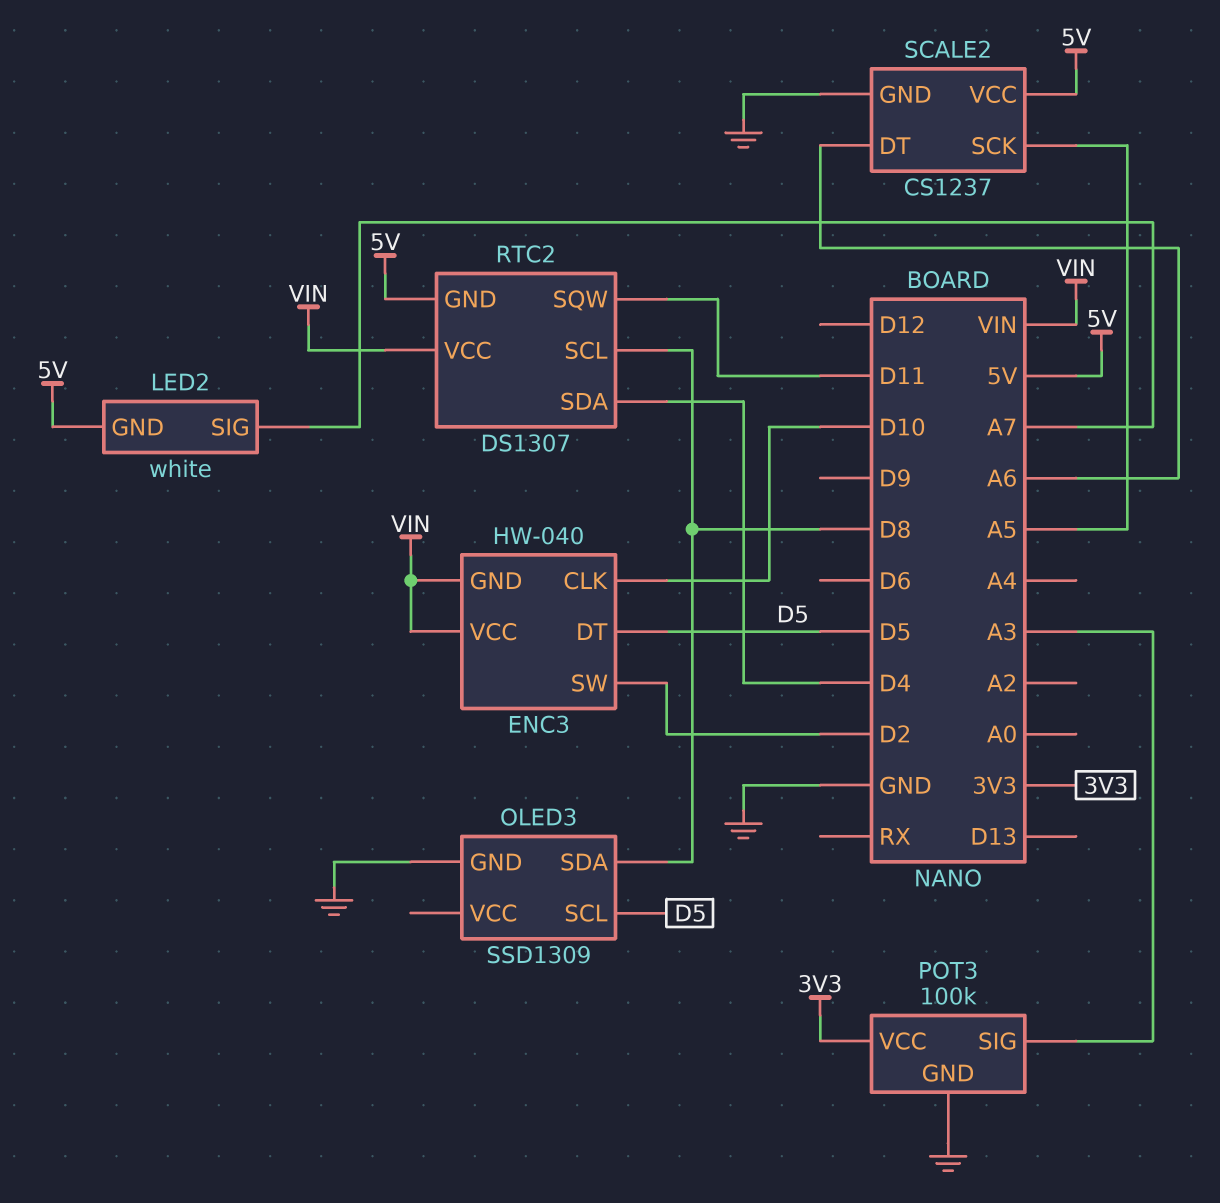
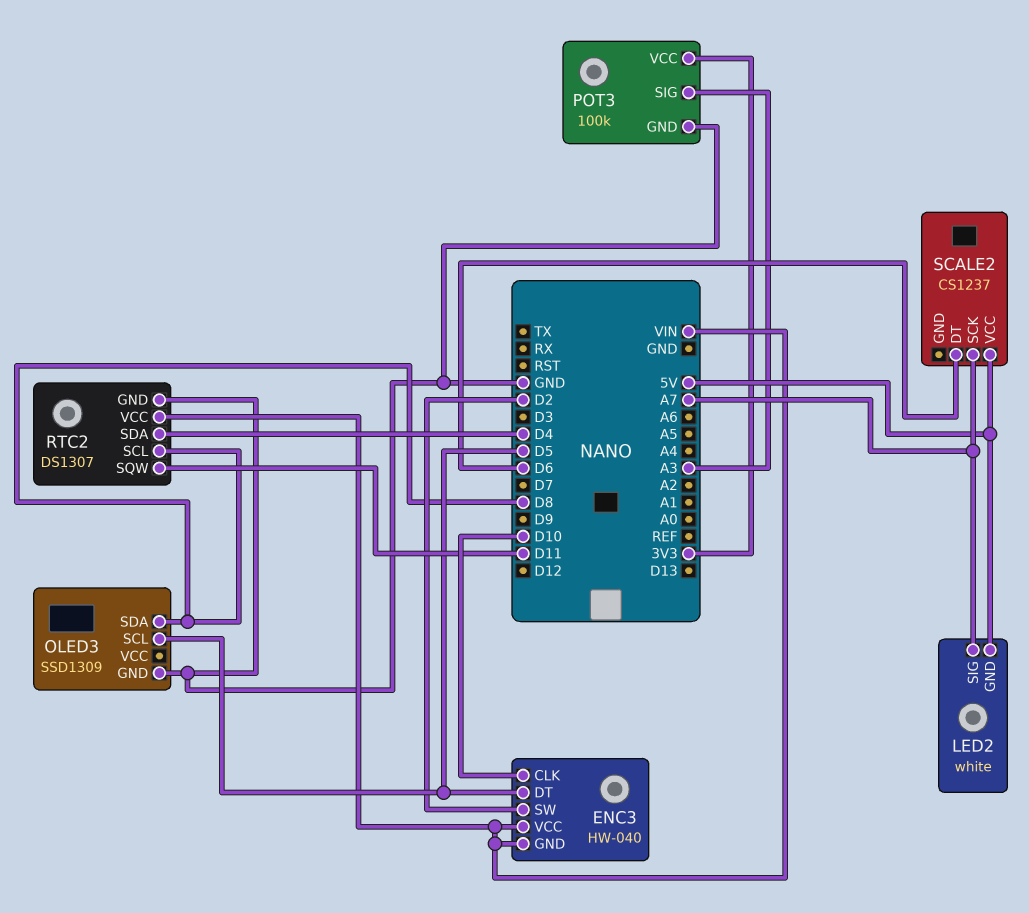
RTC2 pin GND: 5V -> GND
SCALE2 pin DT: A6 -> D6
SCALE2 pin GND: GND -> none
SCALE2 pin SCK: A5 -> A7

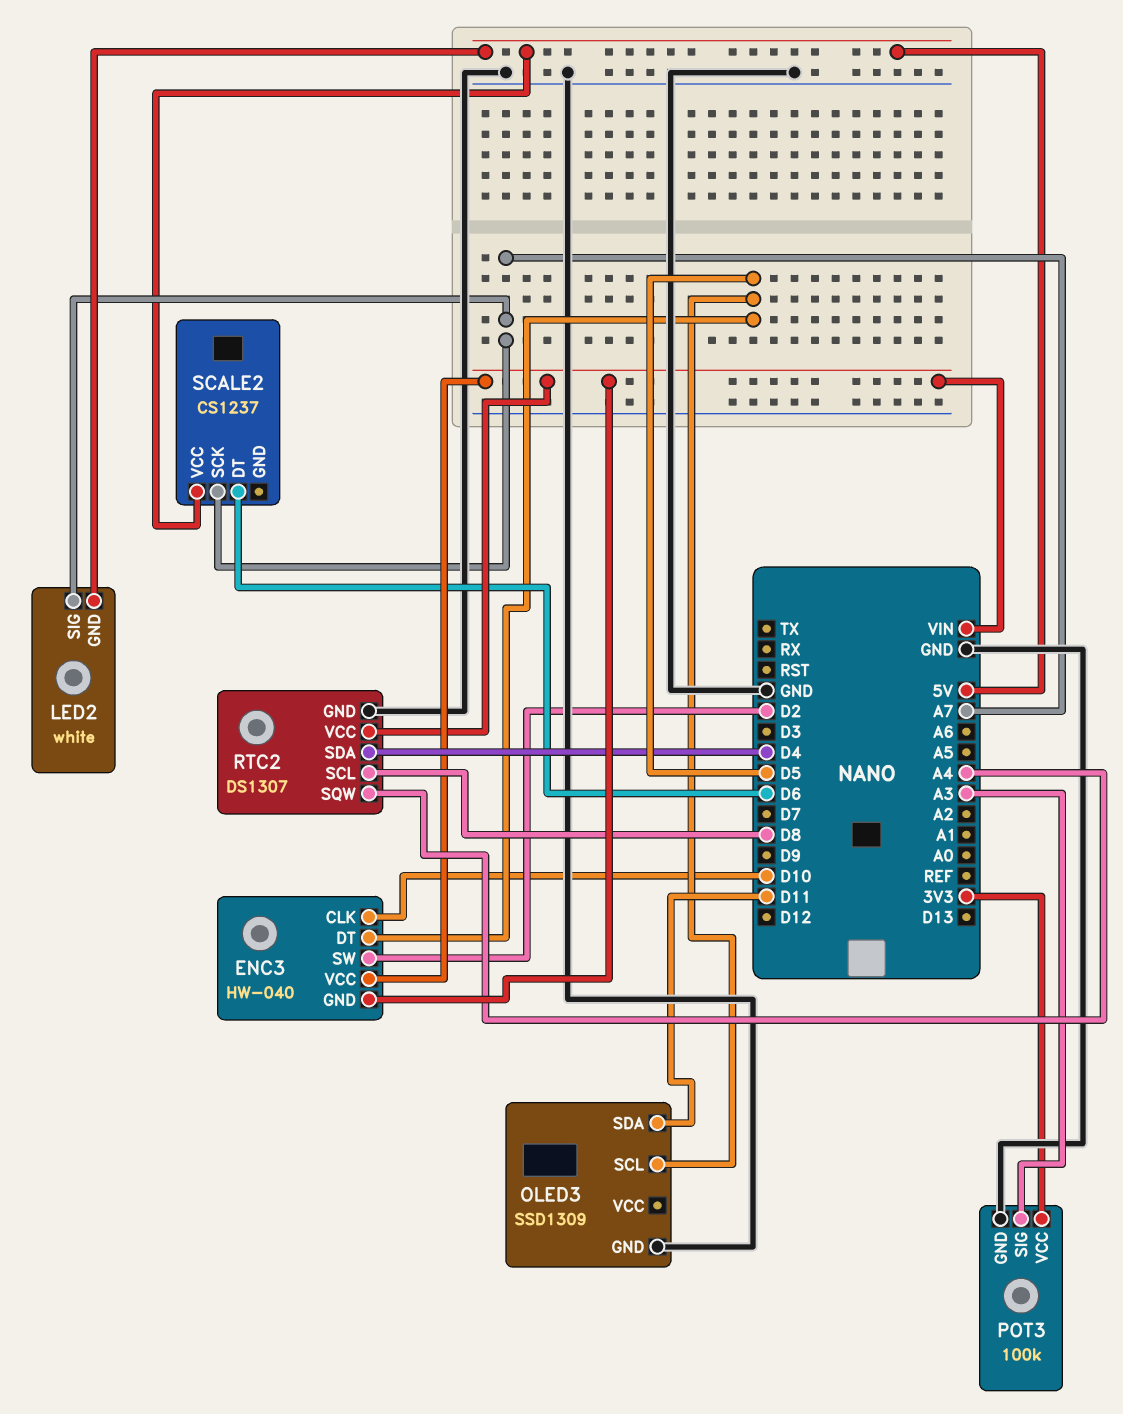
OLED3 pin SDA: D8 -> D11
RTC2 pin SQW: D11 -> A4

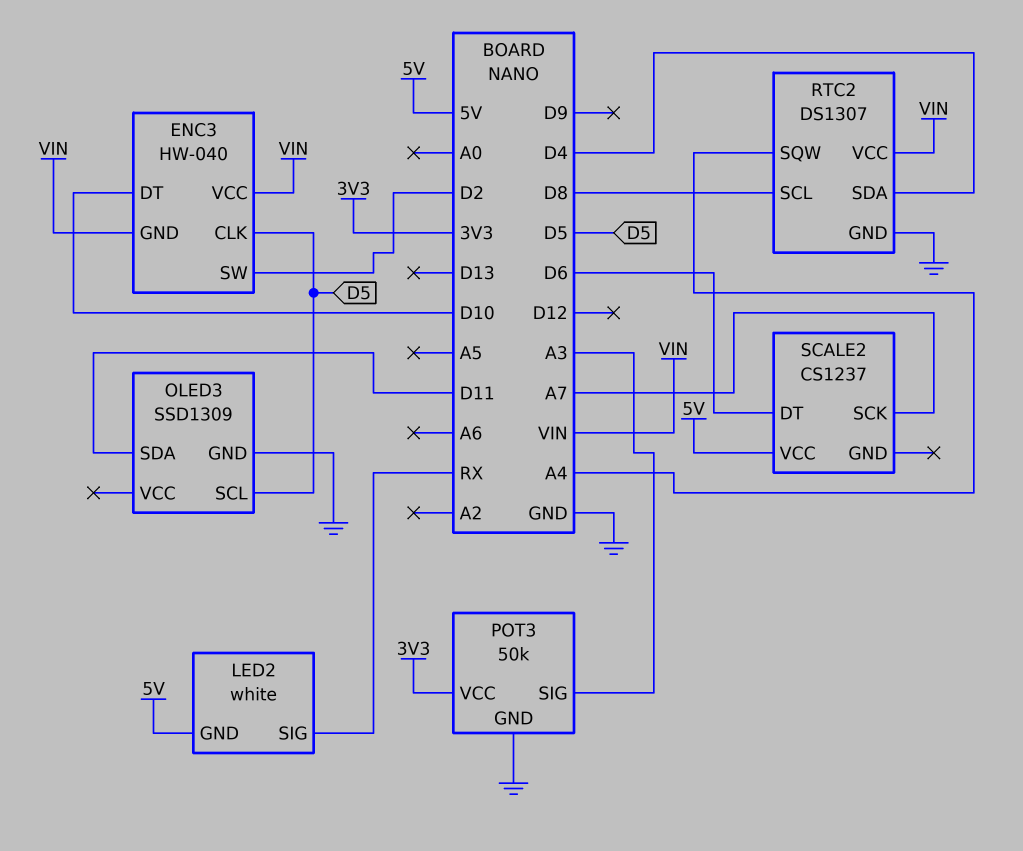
ENC3 pin CLK: D10 -> D5
ENC3 pin DT: D5 -> D10
LED2 pin SIG: A7 -> RX
POT3: 100k -> 50k

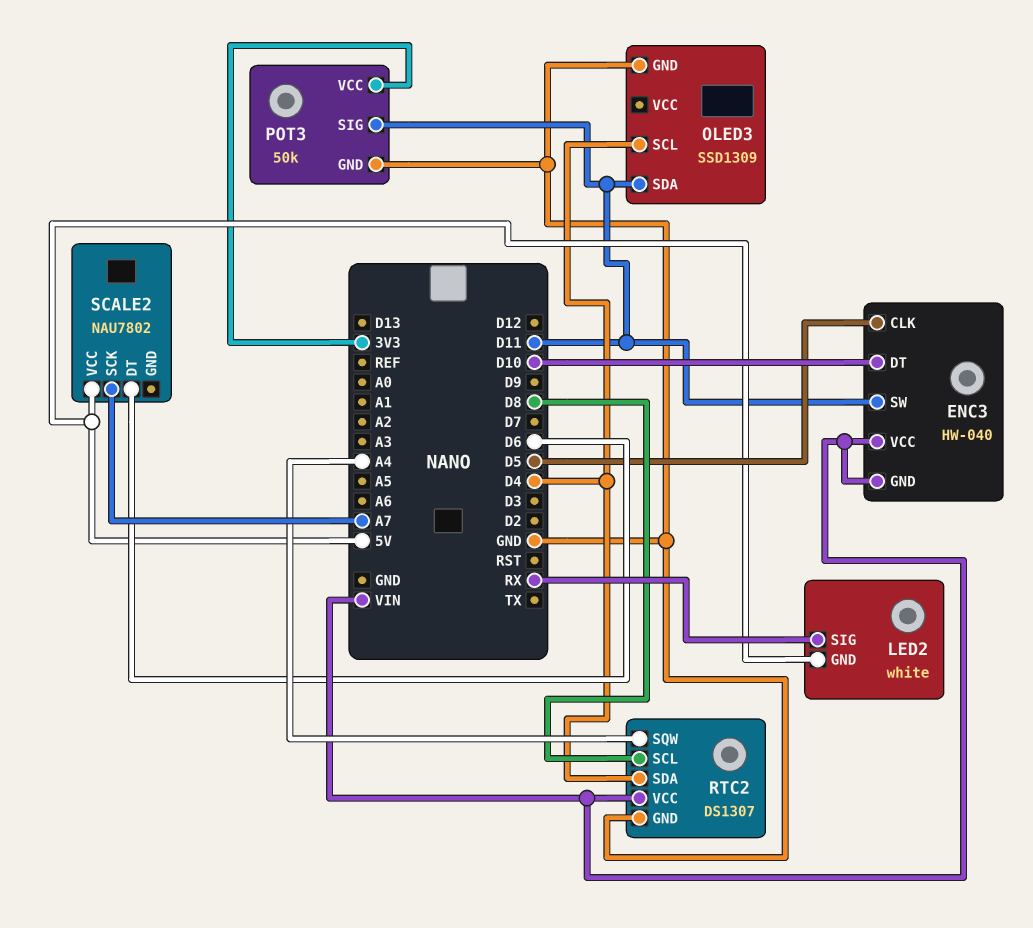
ENC3 pin SW: D2 -> D11
OLED3 pin SCL: D5 -> D4
POT3 pin SIG: A3 -> D11
SCALE2: CS1237 -> NAU7802

